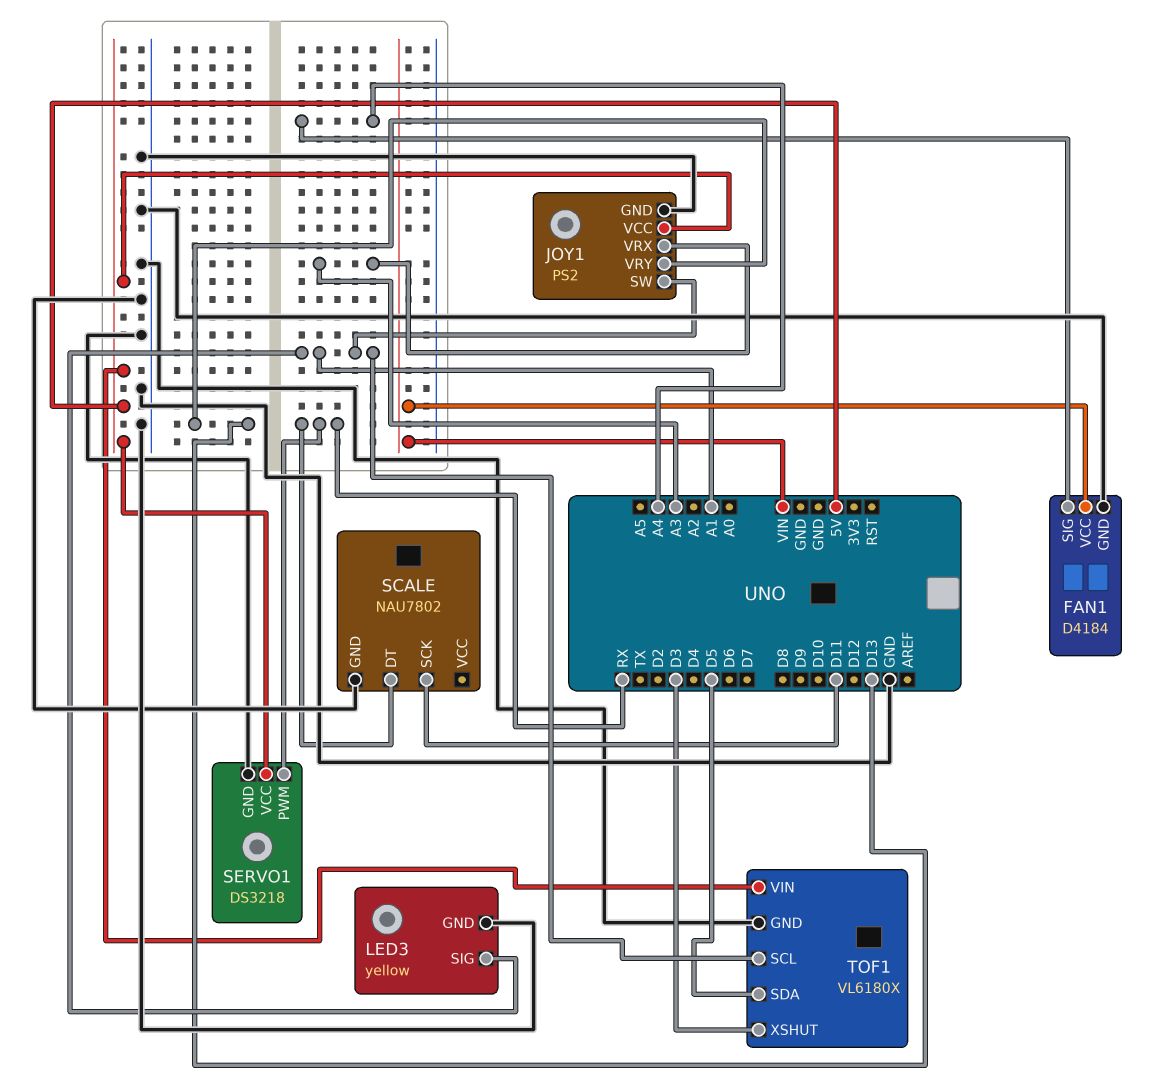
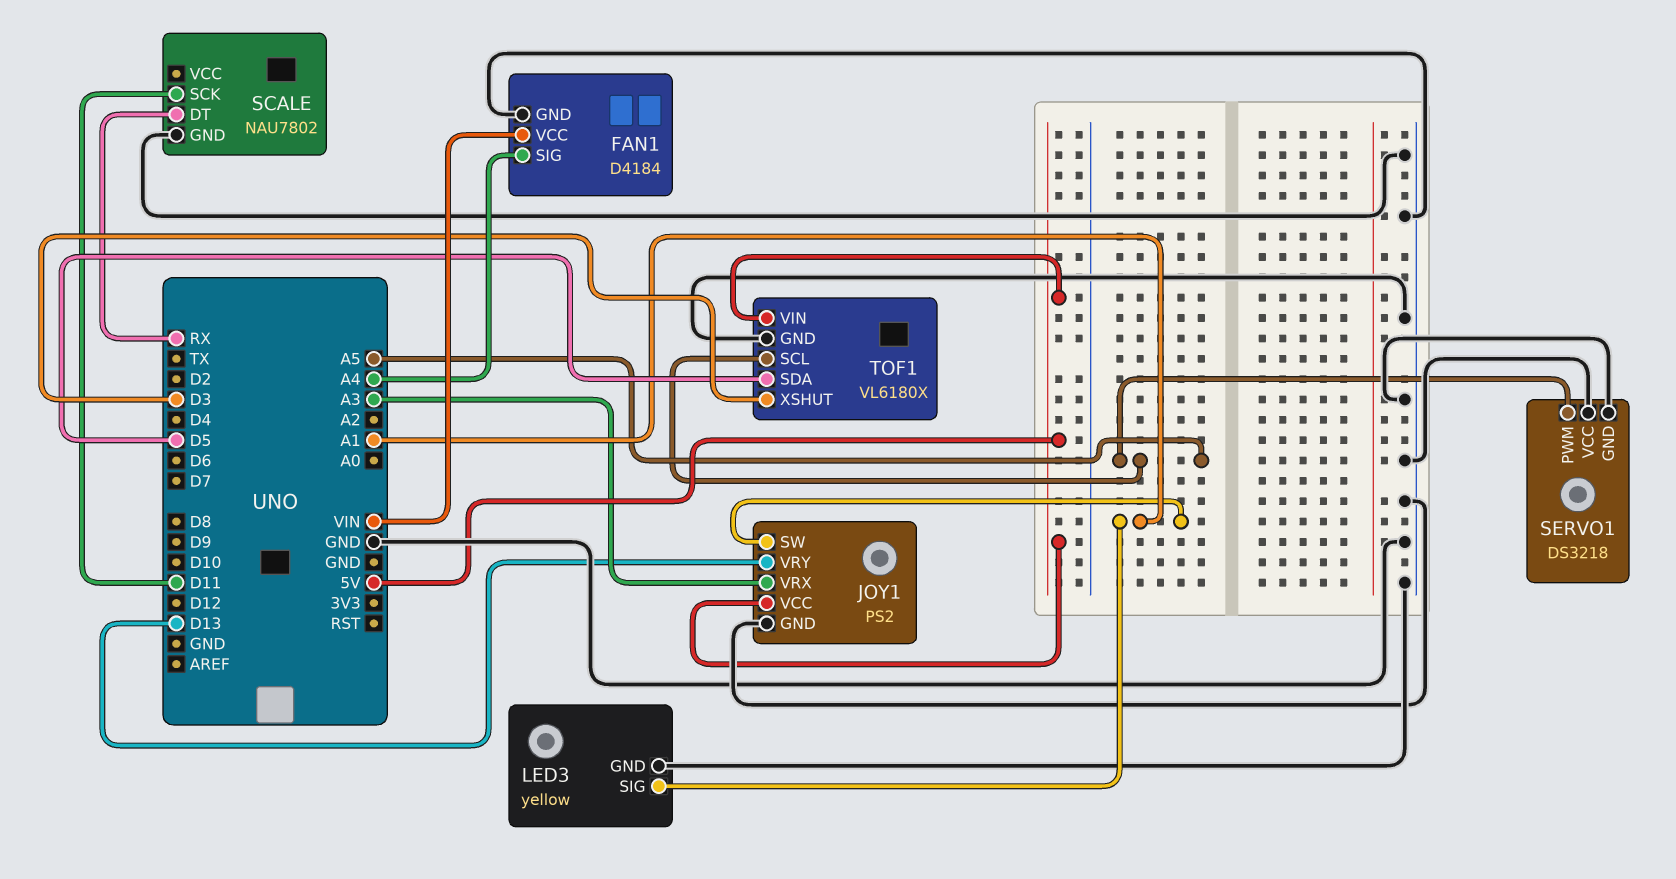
SERVO1 pin PWM: RX -> A5
SERVO1 pin VCC: 5V -> GND
TOF1 pin SCL: A1 -> A5

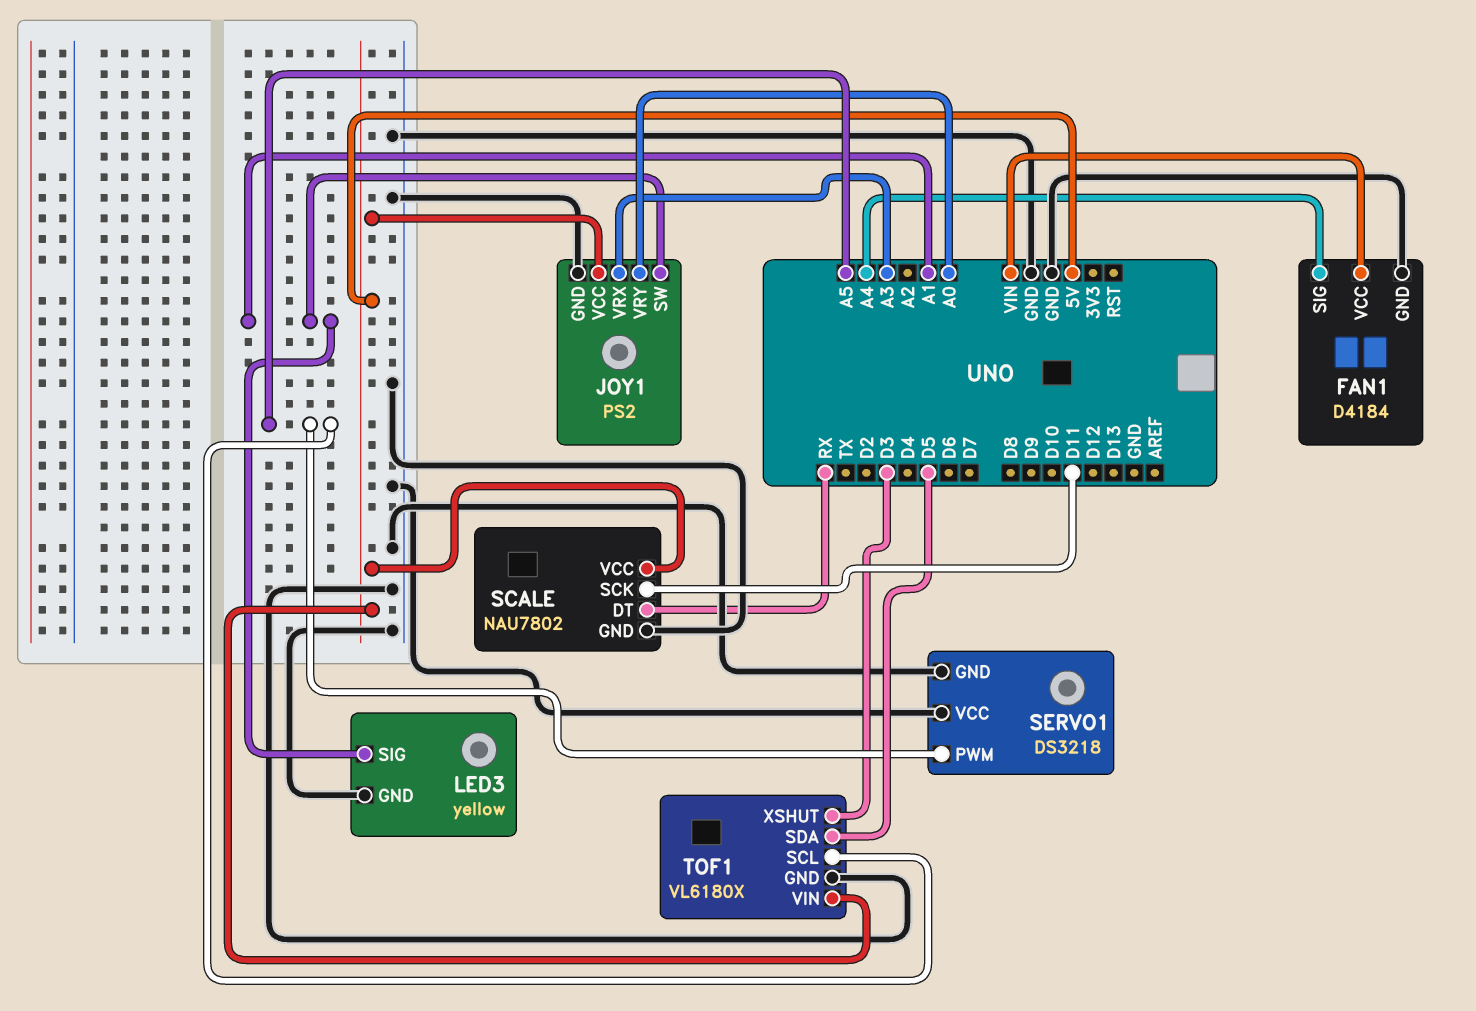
JOY1 pin VRY: D13 -> A0
SCALE pin VCC: none -> 5V

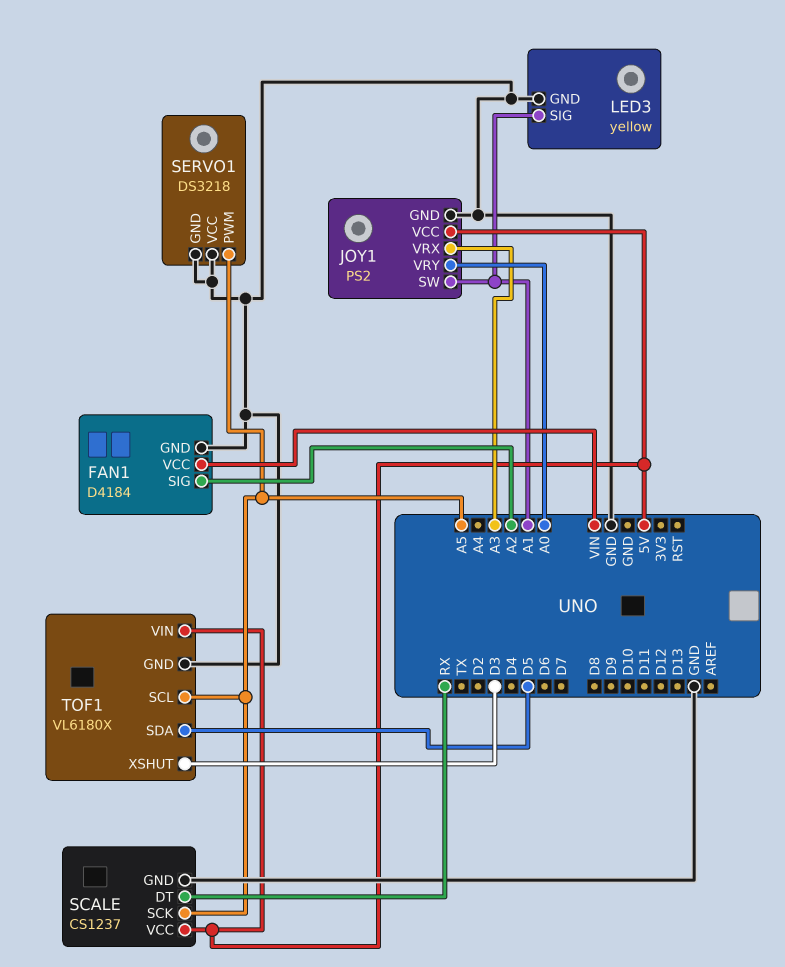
FAN1 pin SIG: A4 -> A2
SCALE: NAU7802 -> CS1237
SCALE pin SCK: D11 -> A5

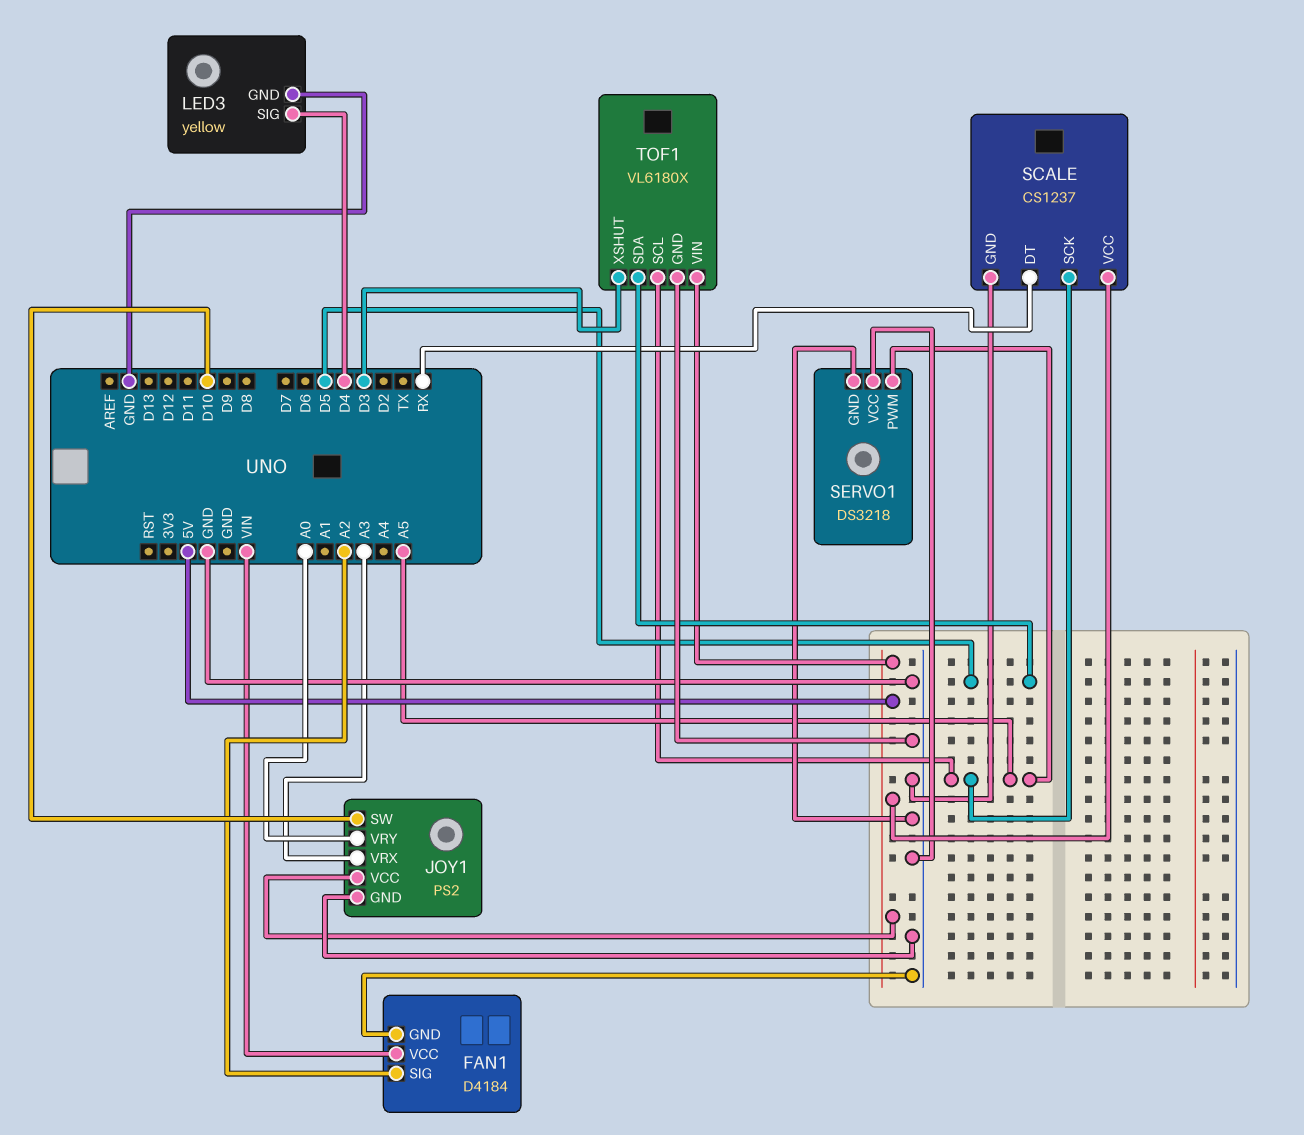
JOY1 pin SW: A1 -> D10
LED3 pin SIG: A1 -> D4

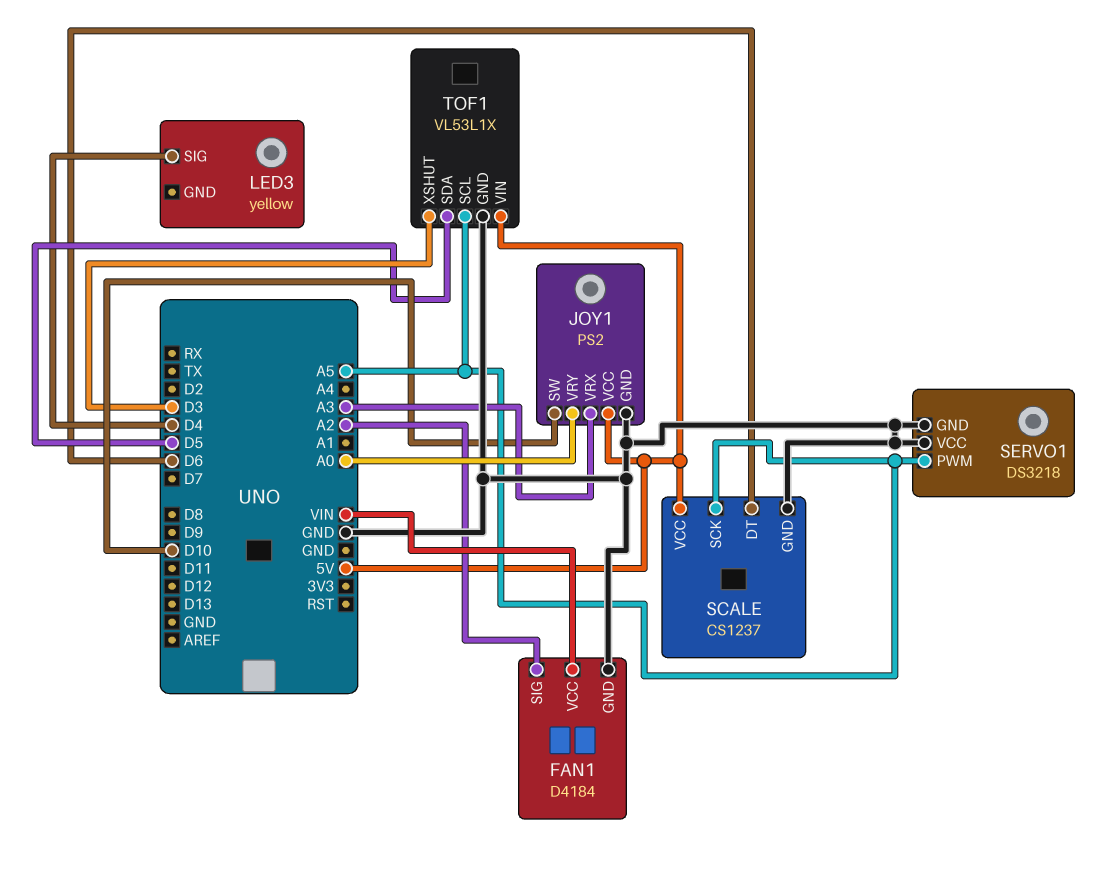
LED3 pin GND: GND -> none
SCALE pin DT: RX -> D6
TOF1: VL6180X -> VL53L1X

